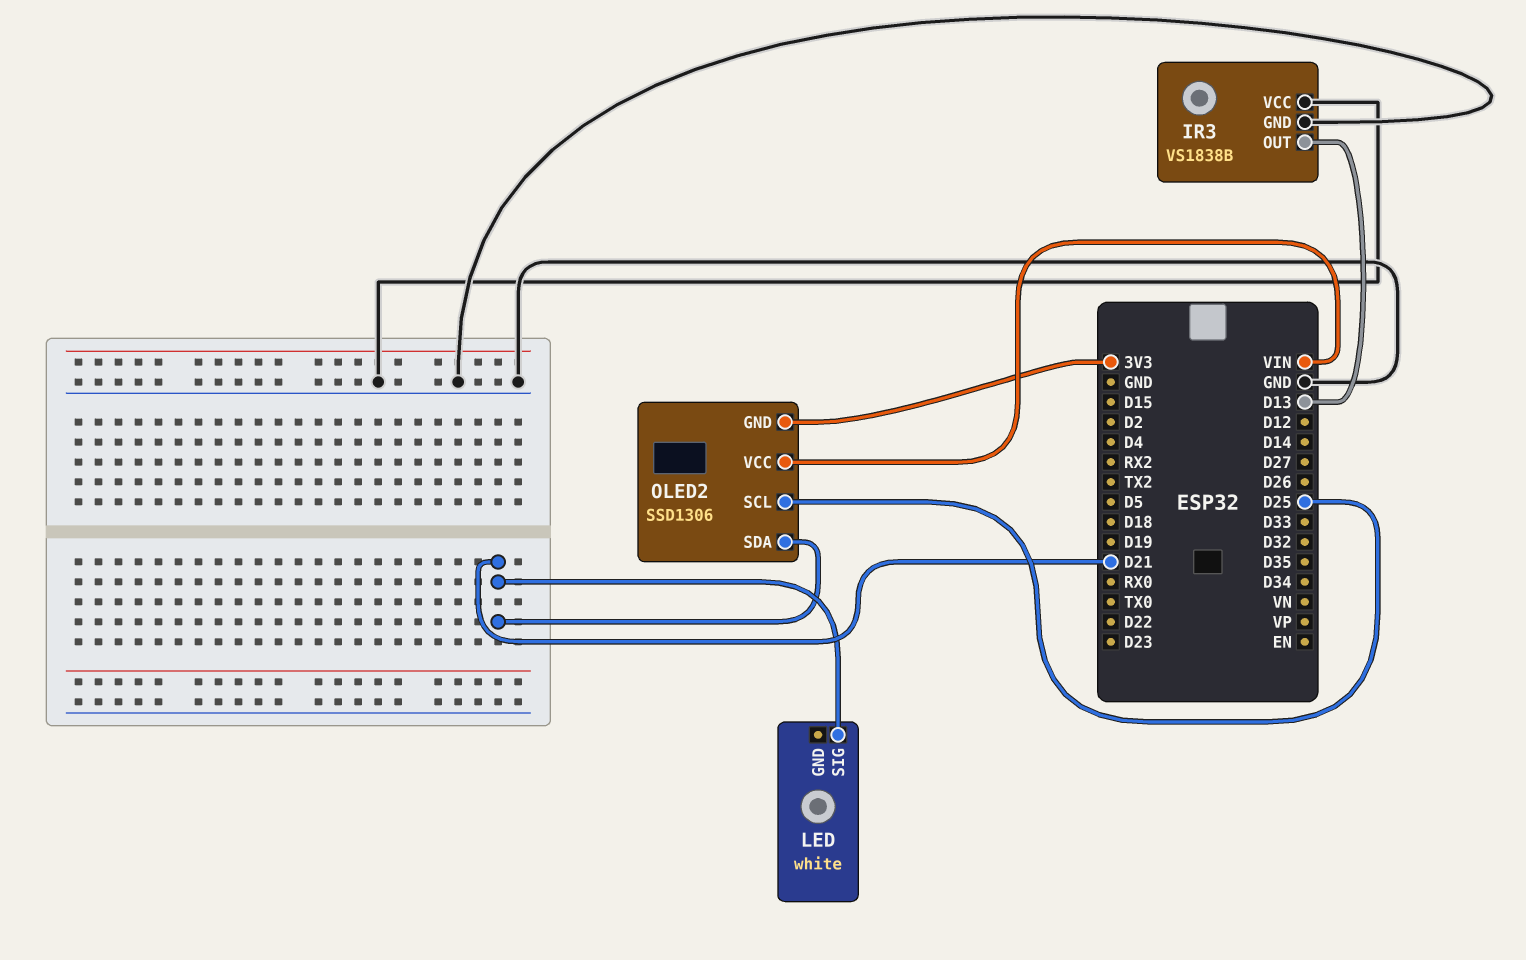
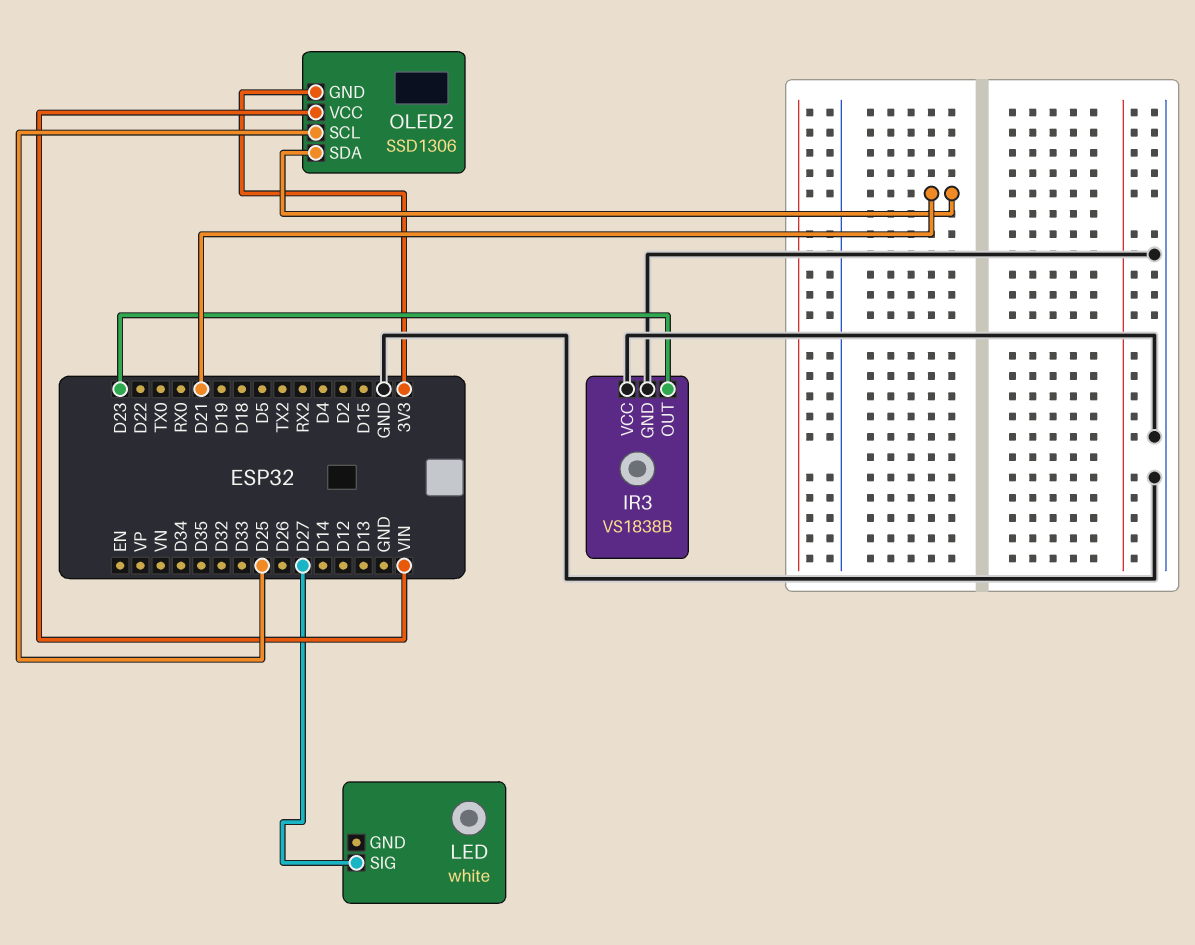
IR3 pin OUT: D13 -> D23
LED pin SIG: D21 -> D27

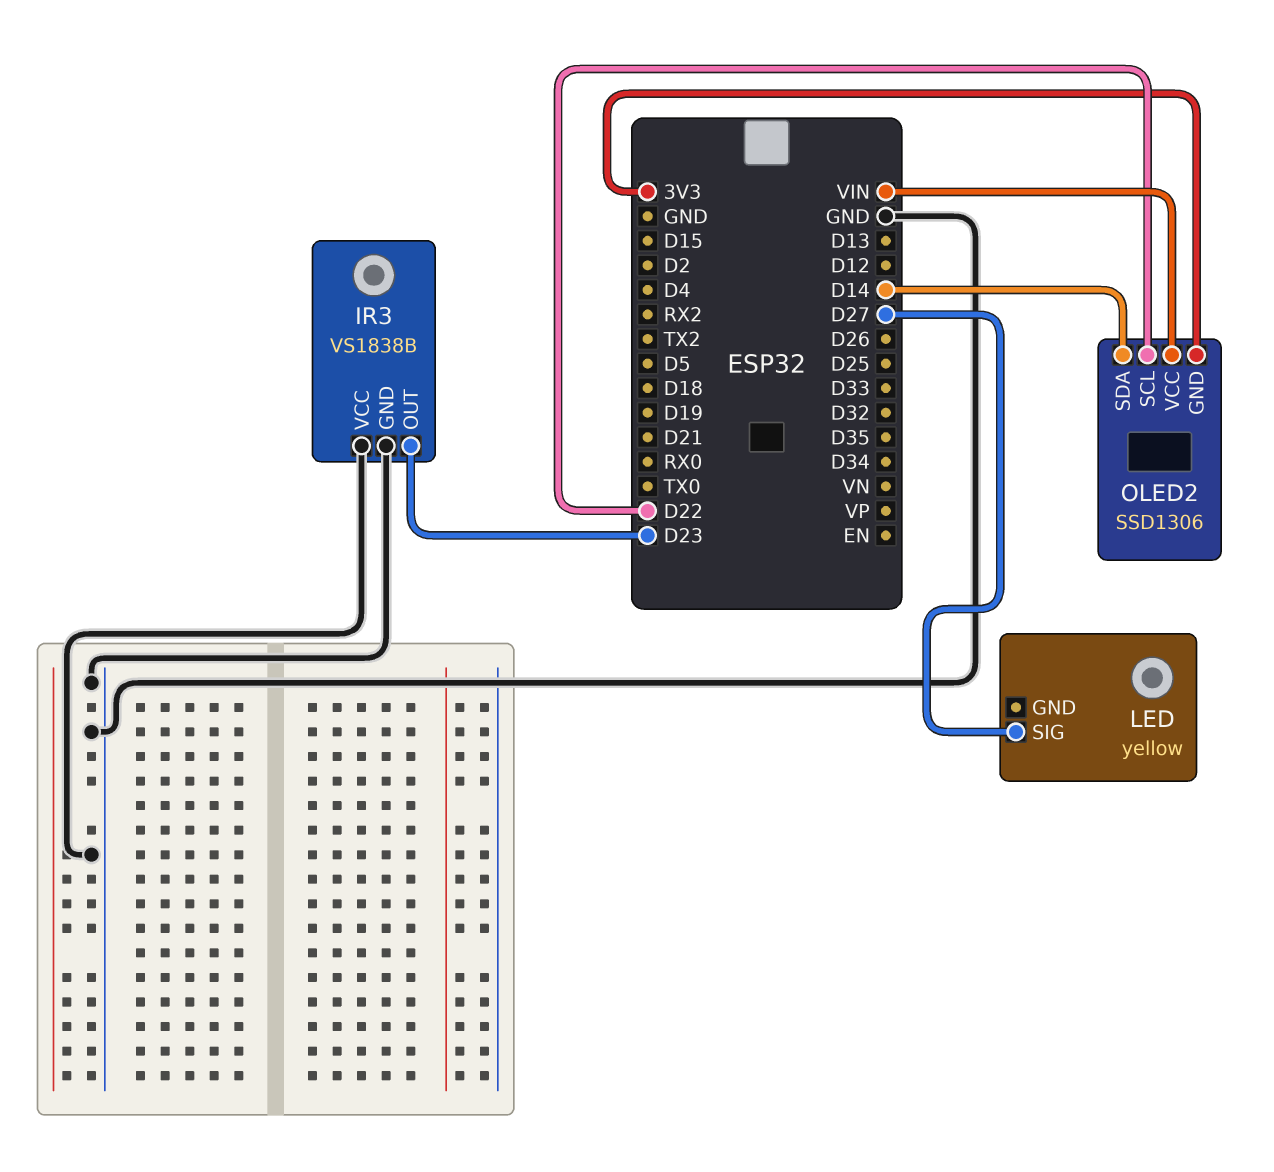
LED: white -> yellow
OLED2 pin SCL: D25 -> D22
OLED2 pin SDA: D21 -> D14

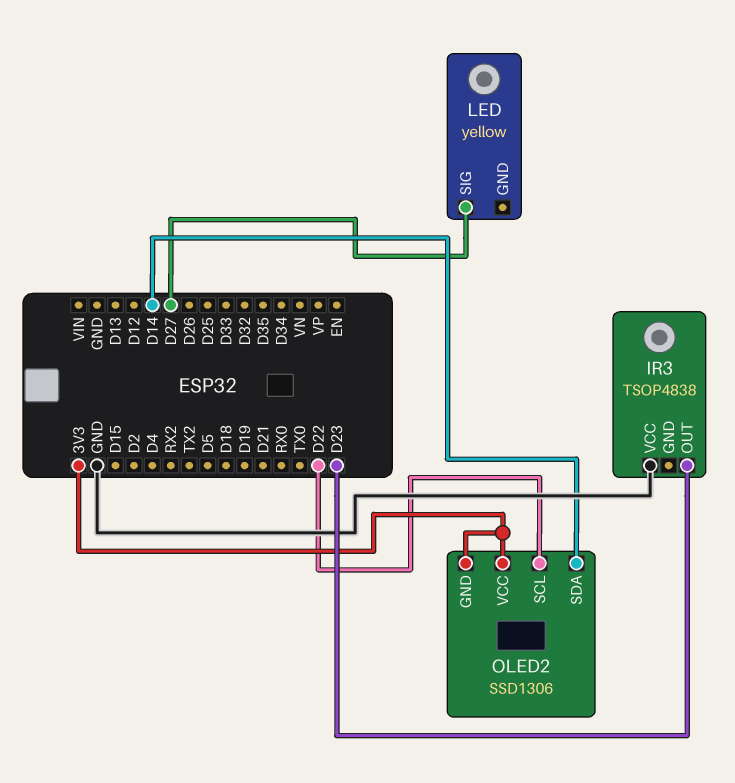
IR3: VS1838B -> TSOP4838
IR3 pin GND: GND -> none
OLED2 pin VCC: VIN -> 3V3

